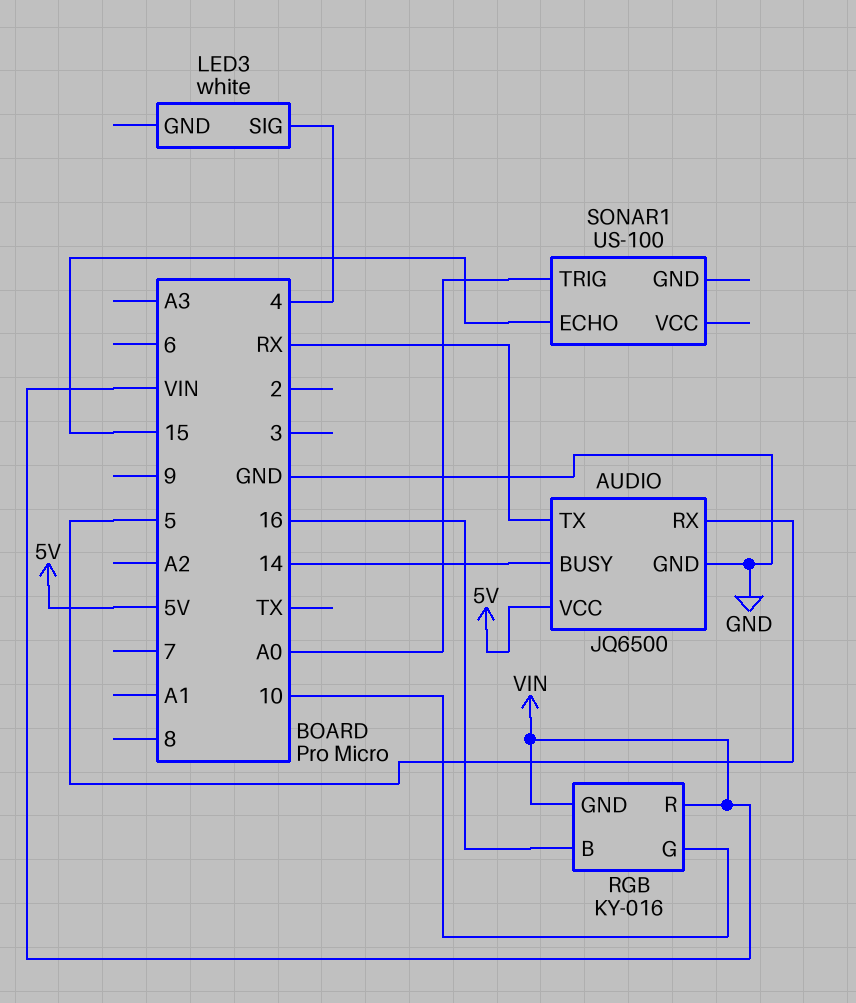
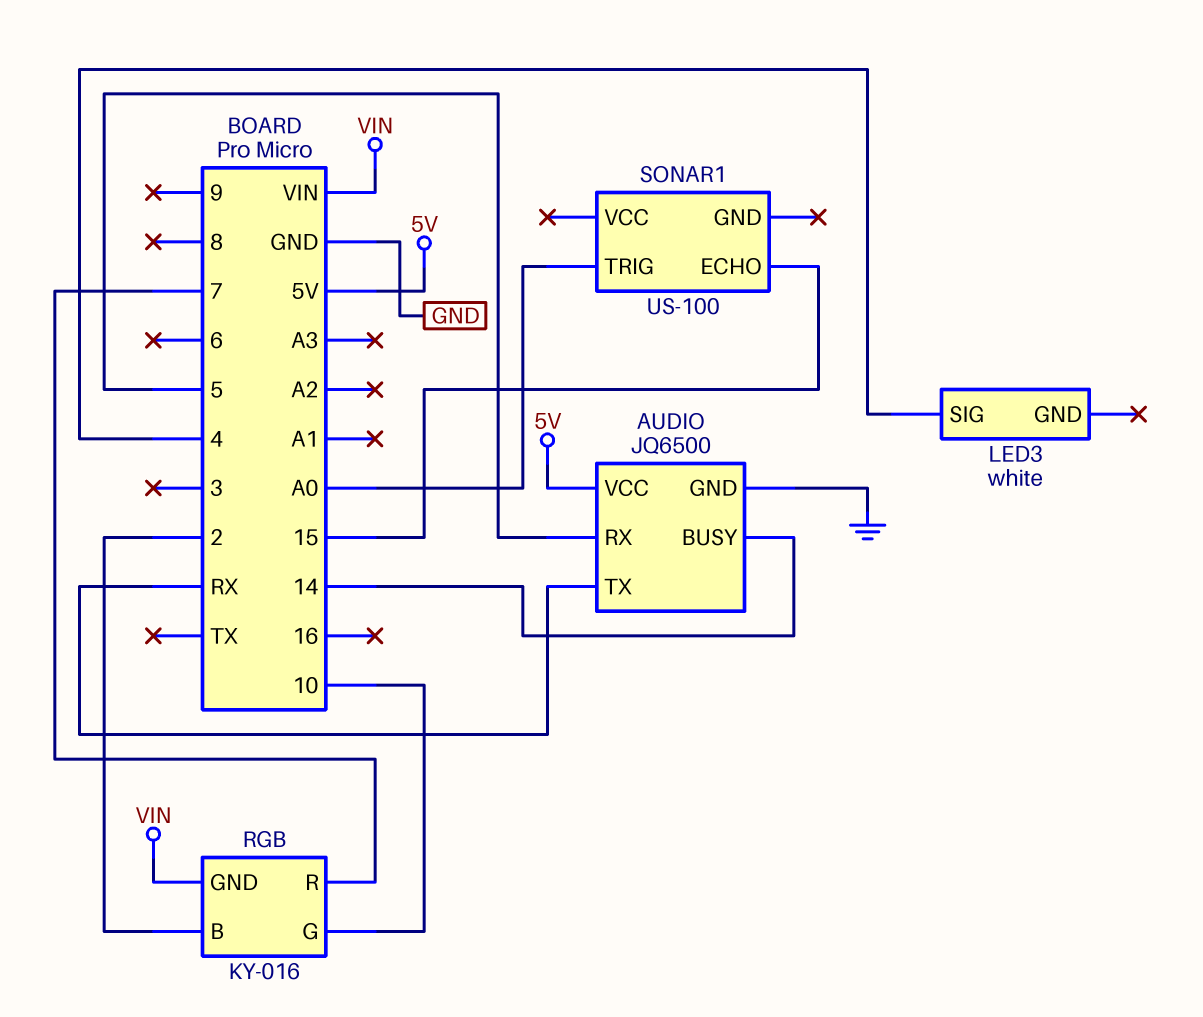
RGB pin B: 16 -> 2
RGB pin R: VIN -> 7

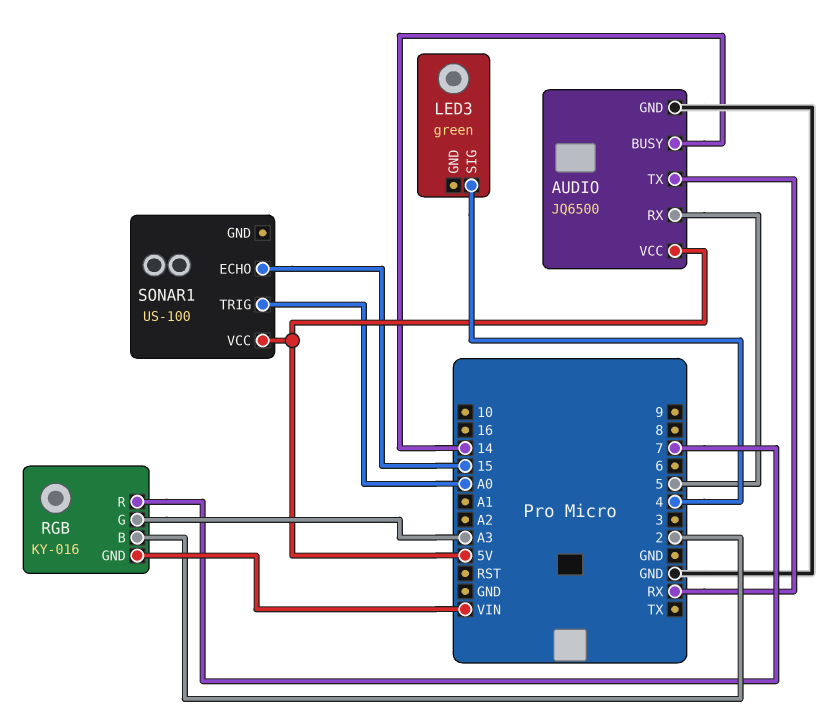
LED3: white -> green
RGB pin G: 10 -> A3
SONAR1 pin VCC: none -> 5V

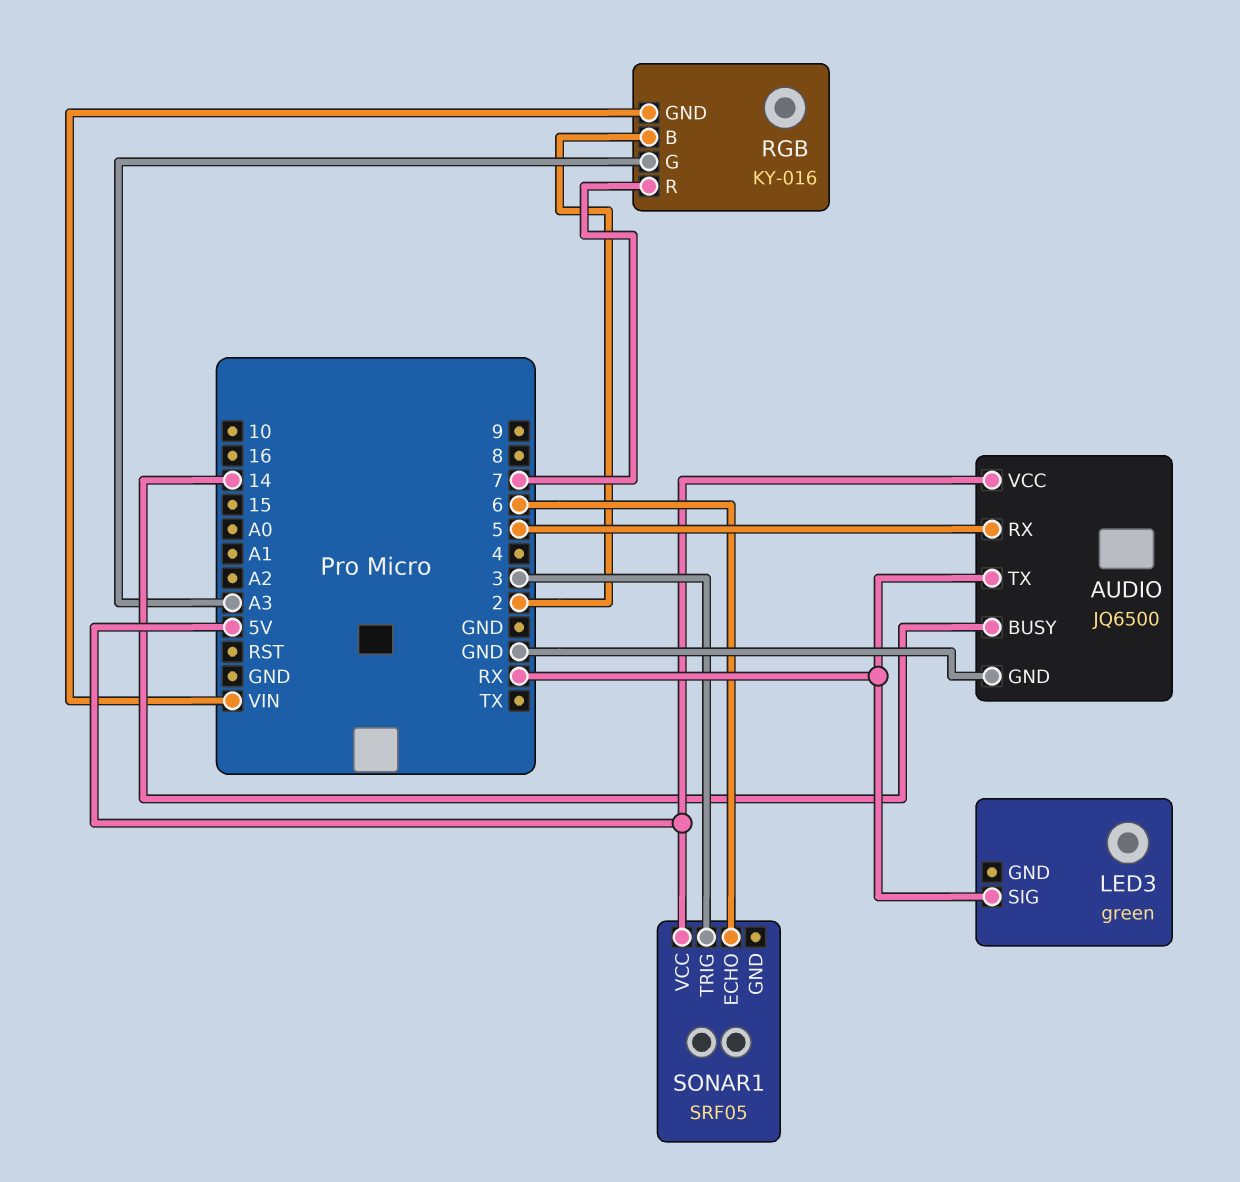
LED3 pin SIG: 4 -> RX
SONAR1: US-100 -> SRF05
SONAR1 pin ECHO: 15 -> 6
SONAR1 pin TRIG: A0 -> 3

